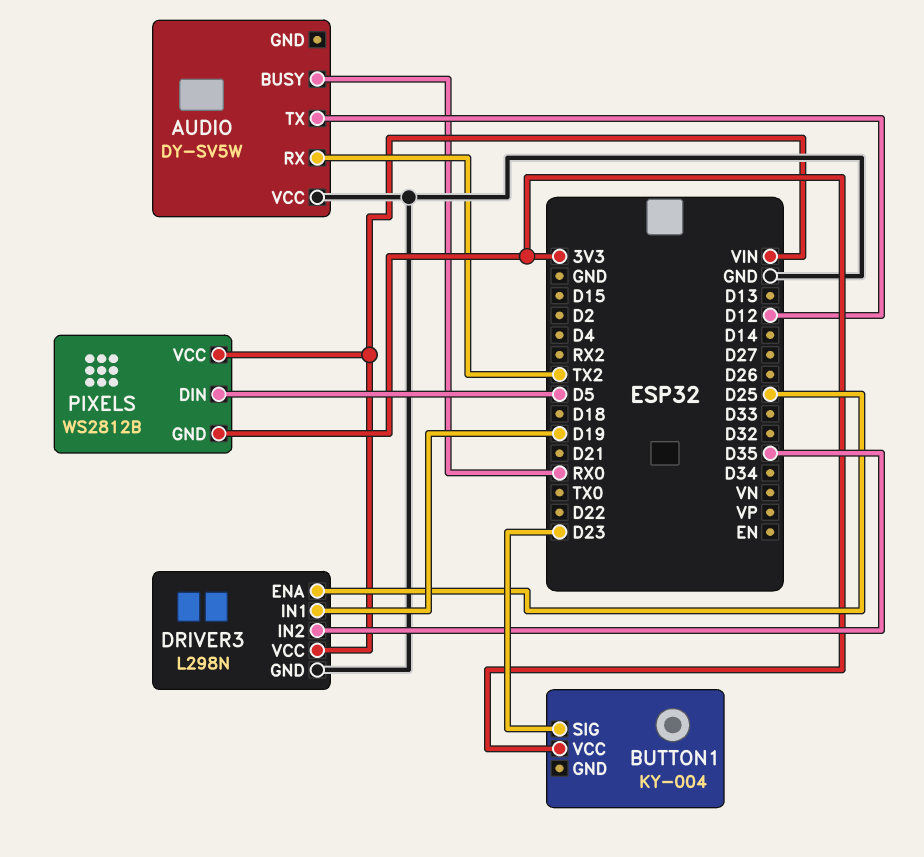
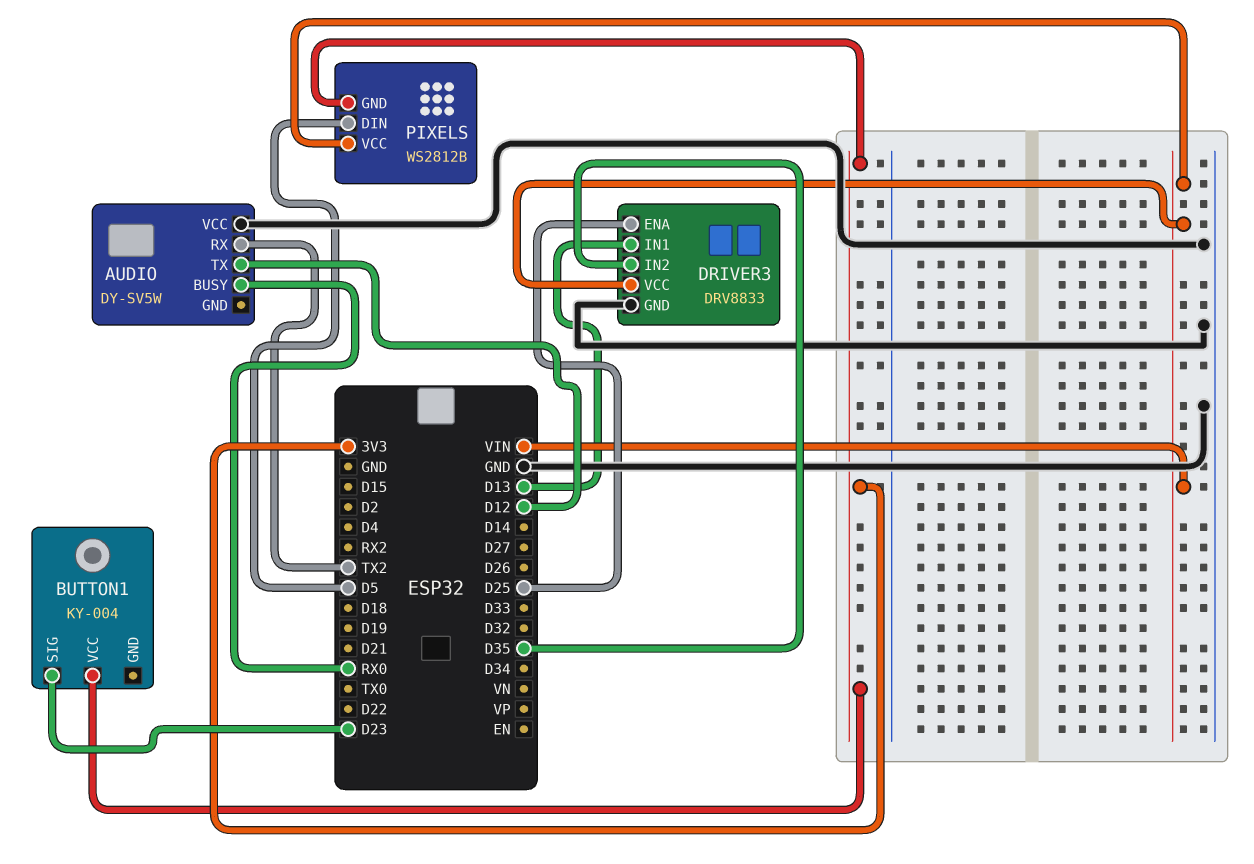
DRIVER3: L298N -> DRV8833
DRIVER3 pin IN1: D19 -> D13

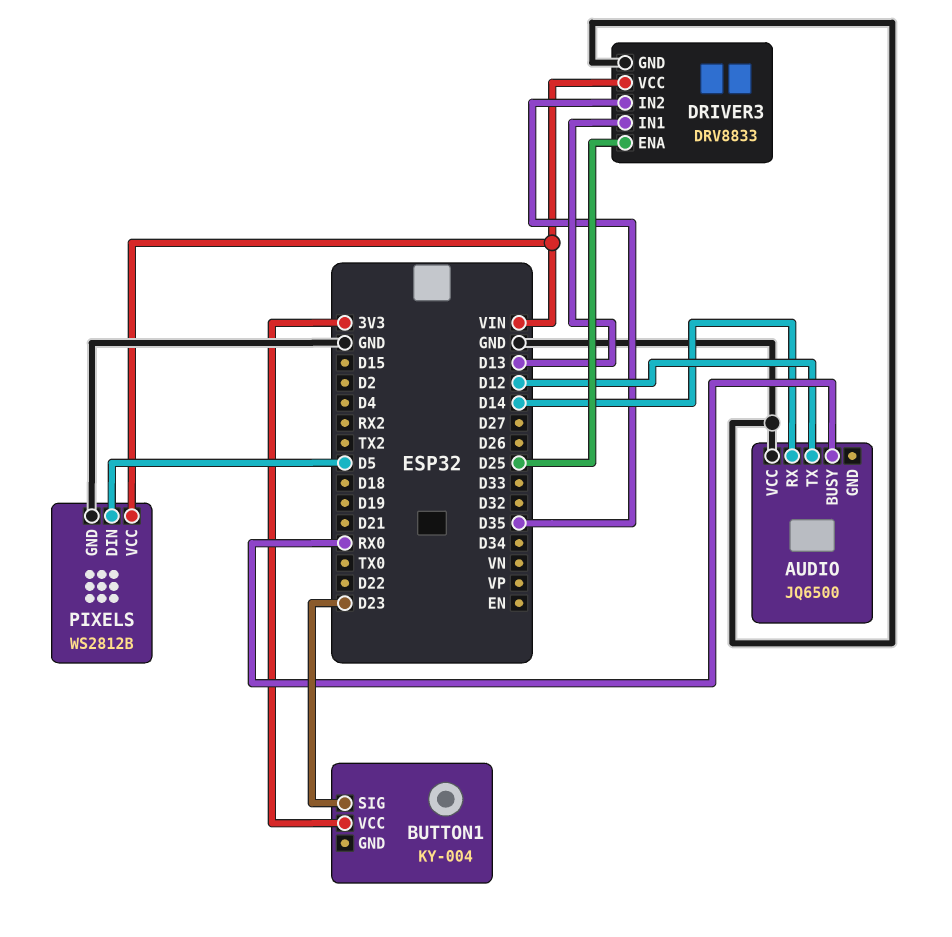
AUDIO: DY-SV5W -> JQ6500
AUDIO pin RX: TX2 -> D14
PIXELS pin GND: 3V3 -> GND

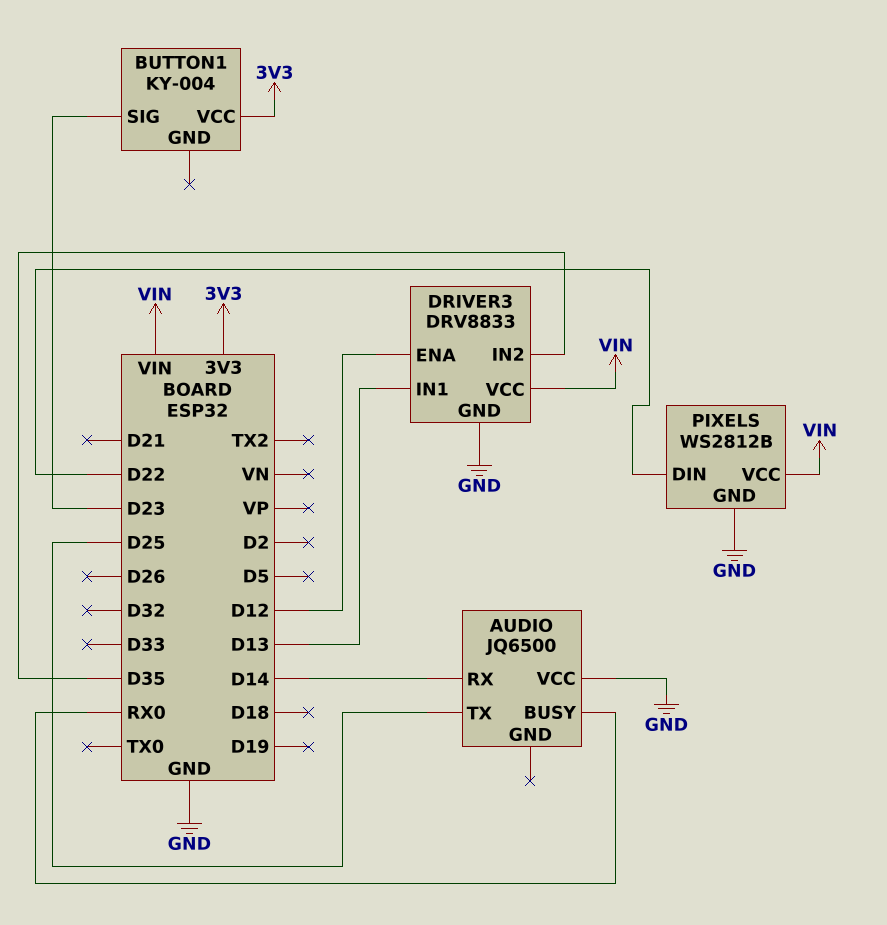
AUDIO pin TX: D12 -> D25
DRIVER3 pin ENA: D25 -> D12
PIXELS pin DIN: D5 -> D22

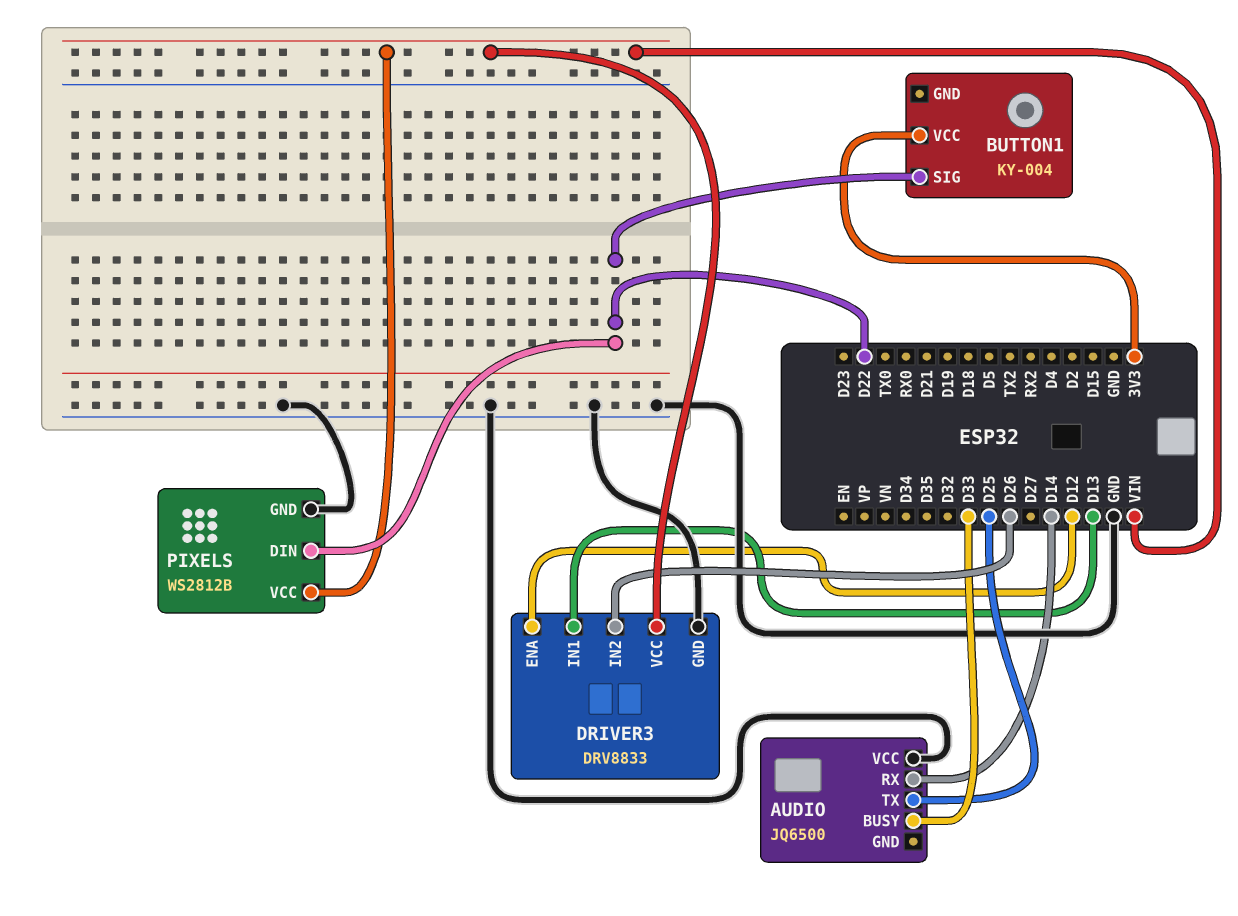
AUDIO pin BUSY: RX0 -> D33
BUTTON1 pin SIG: D23 -> D22
DRIVER3 pin IN2: D35 -> D26

